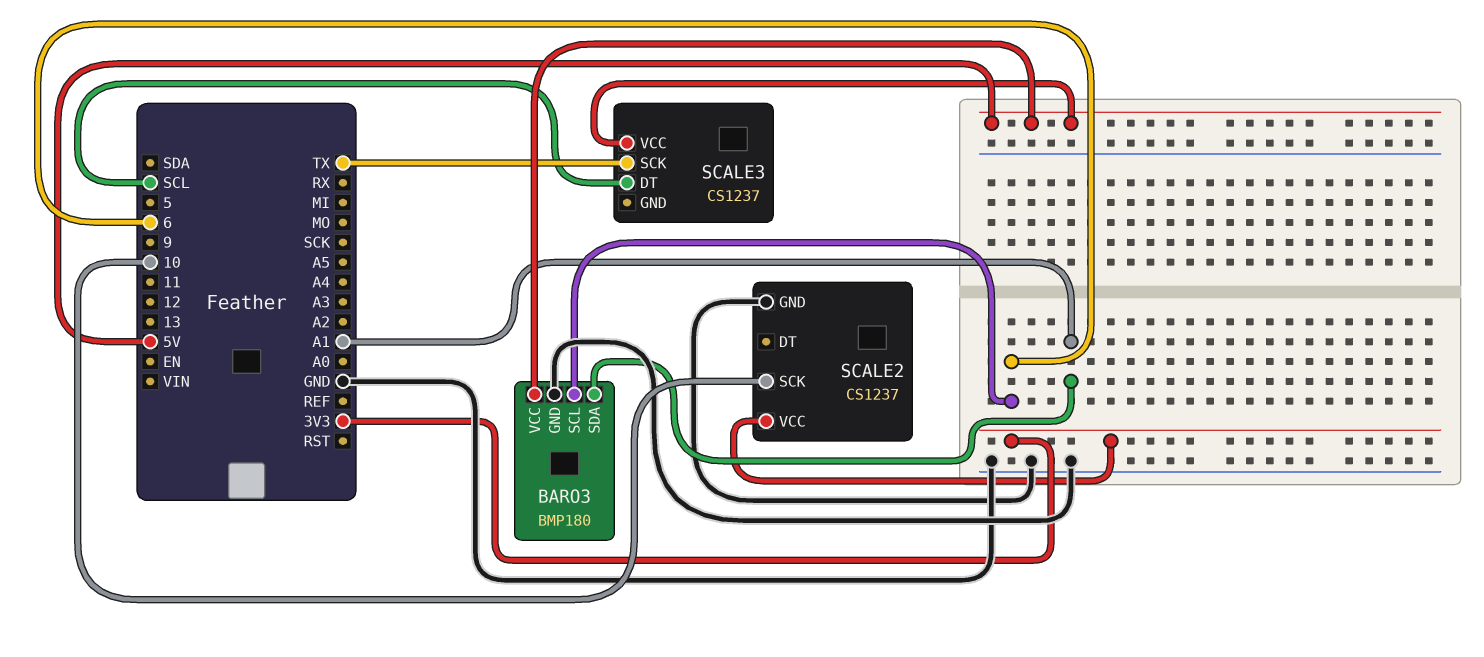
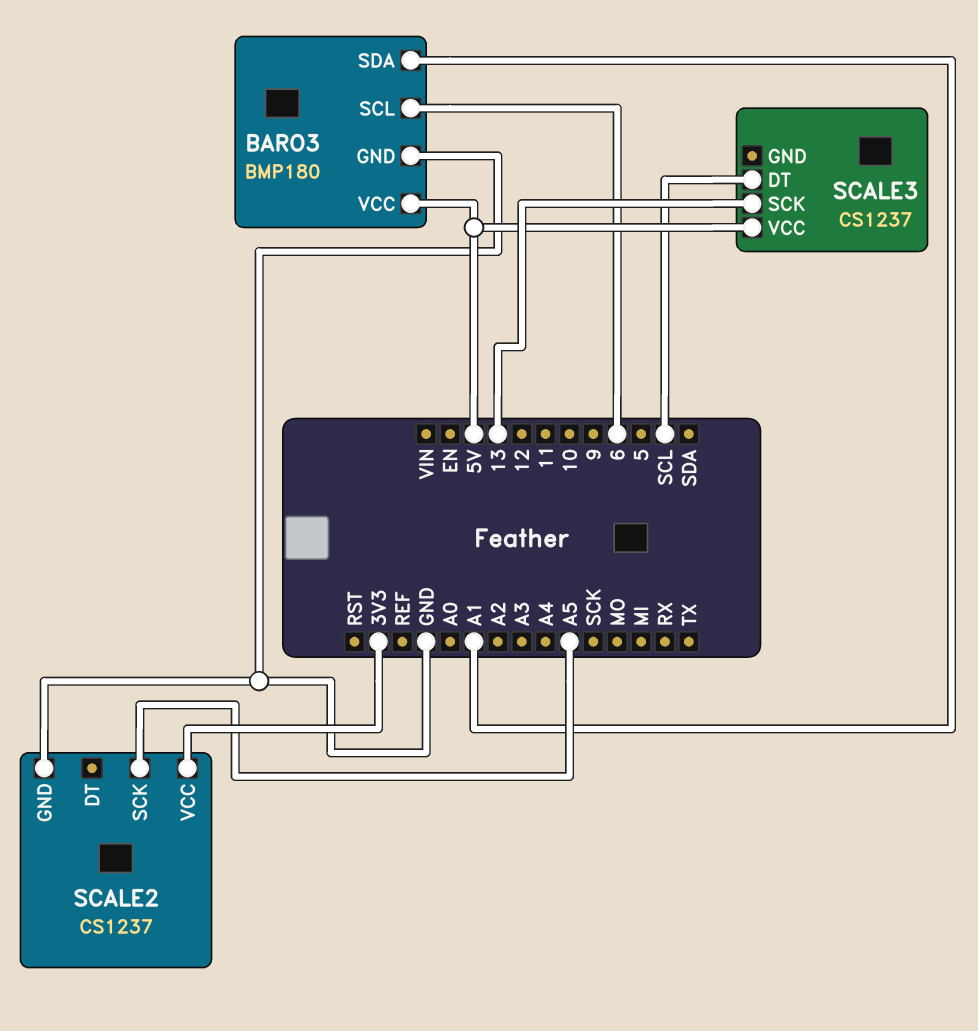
SCALE2 pin SCK: 10 -> A5
SCALE3 pin SCK: TX -> 13

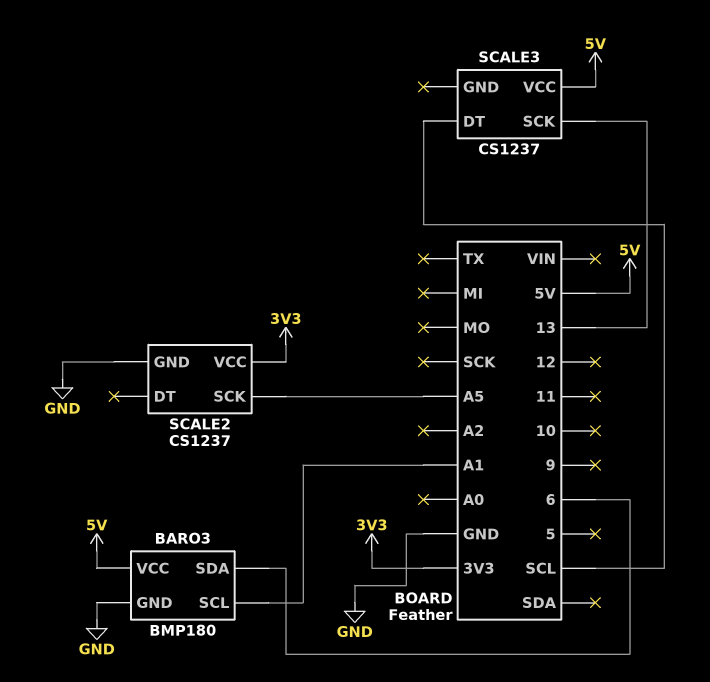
BARO3 pin SCL: 6 -> A1
BARO3 pin SDA: A1 -> 6

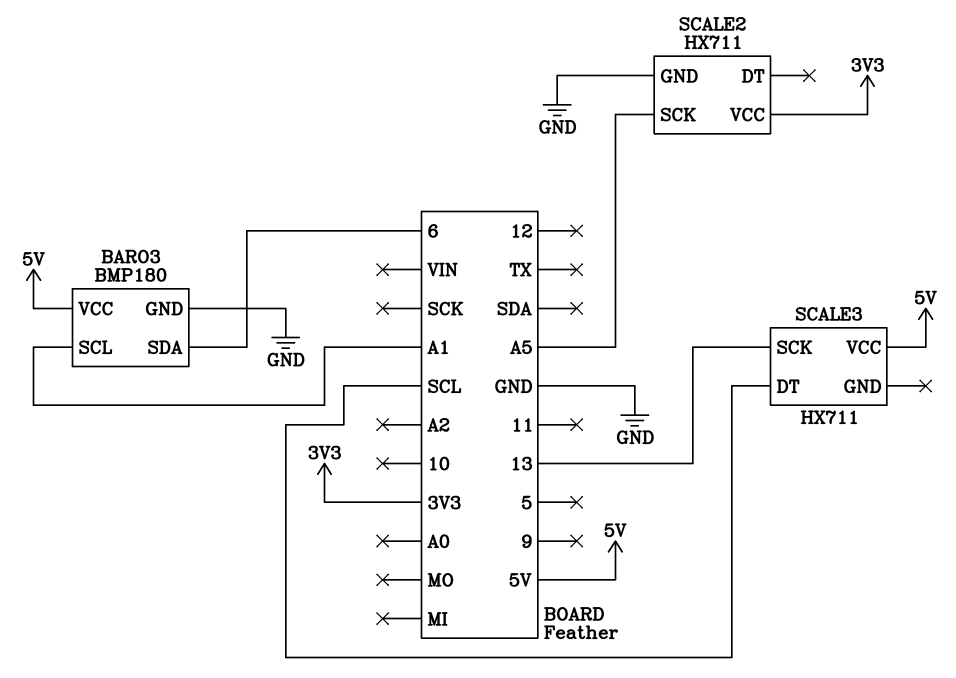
SCALE2: CS1237 -> HX711
SCALE3: CS1237 -> HX711

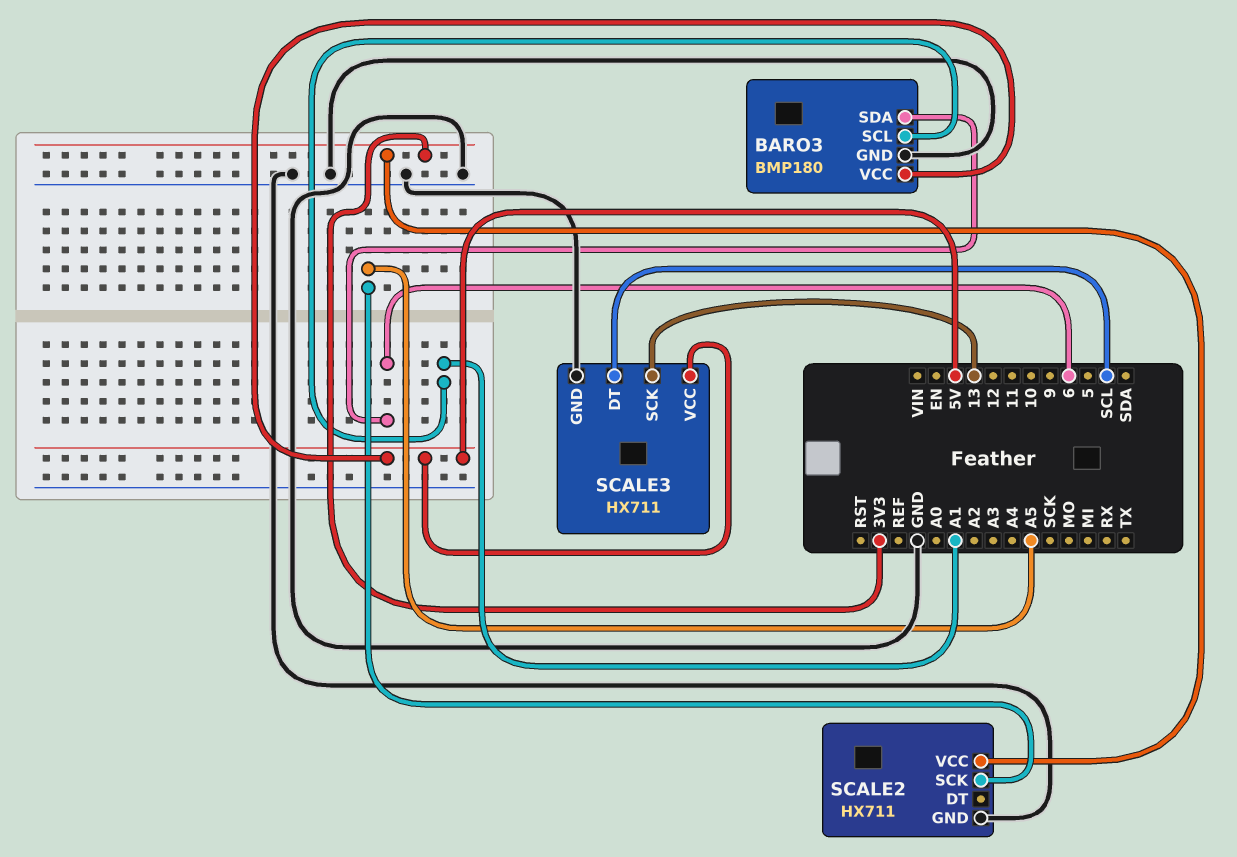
SCALE3 pin GND: none -> GND

